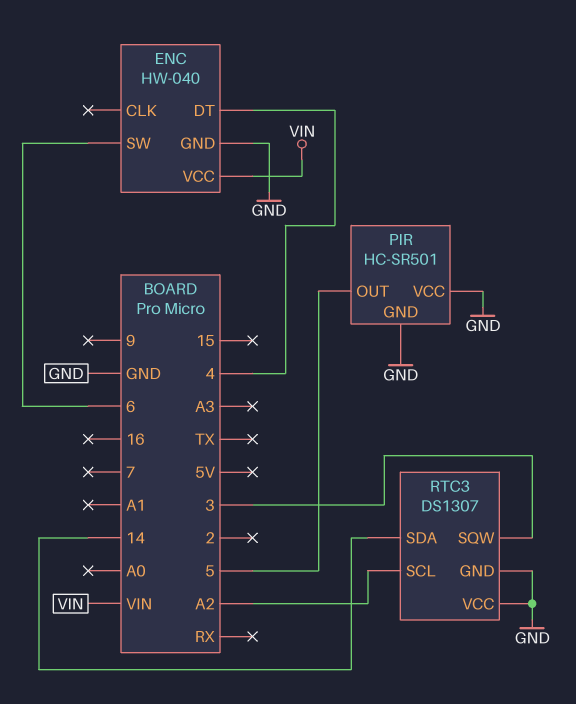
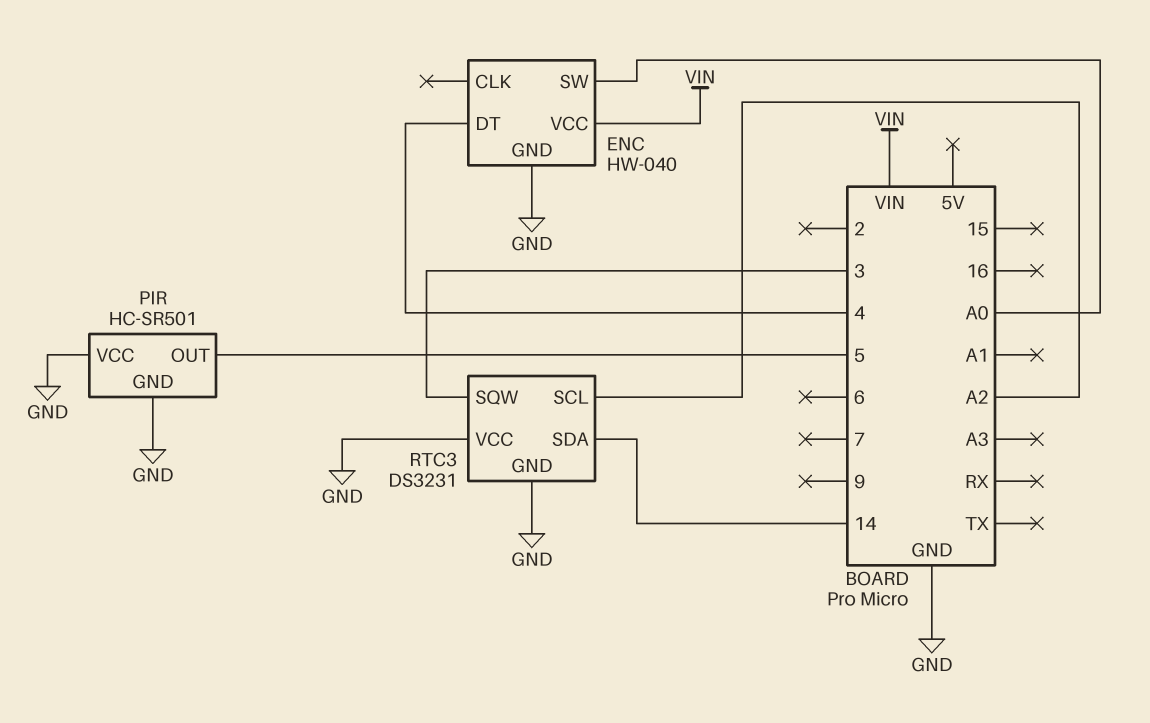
ENC pin SW: 6 -> A0
RTC3: DS1307 -> DS3231

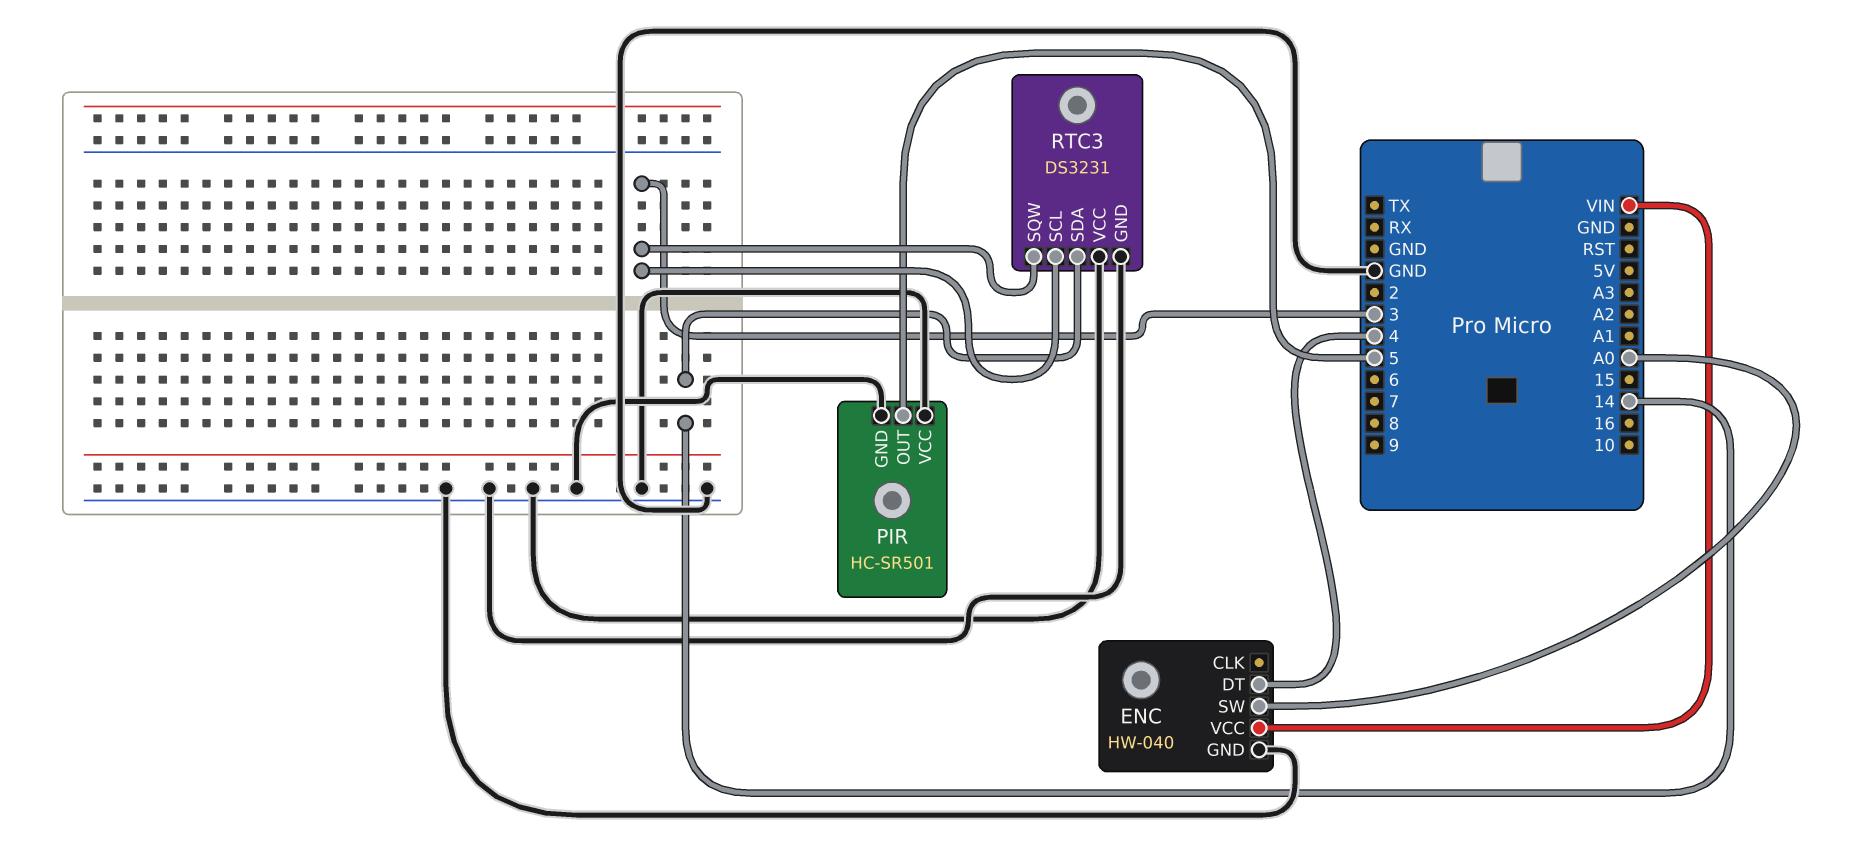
RTC3 pin SCL: A2 -> 3

